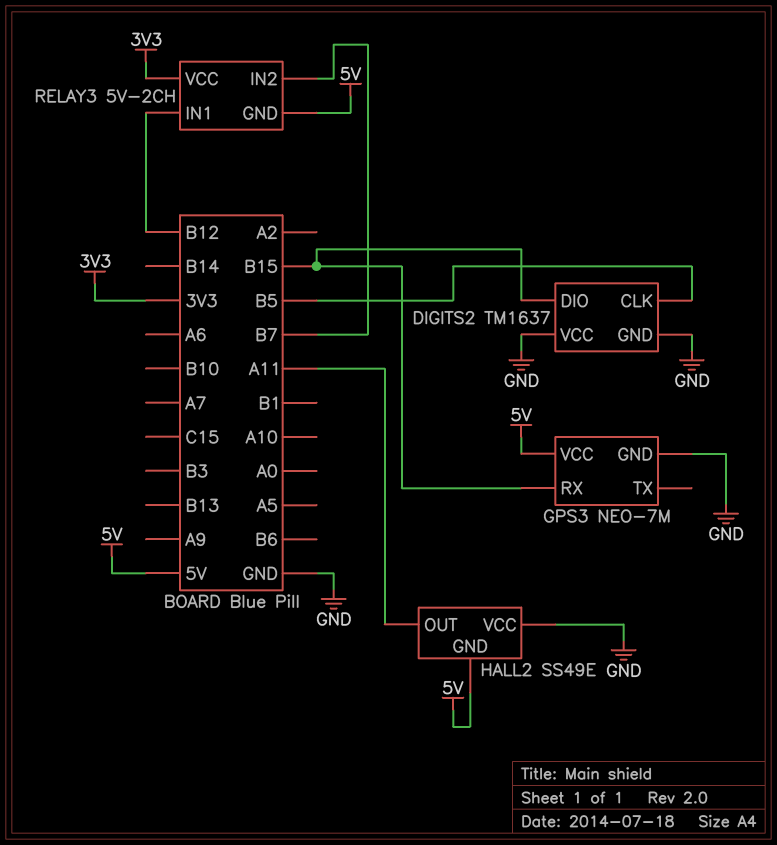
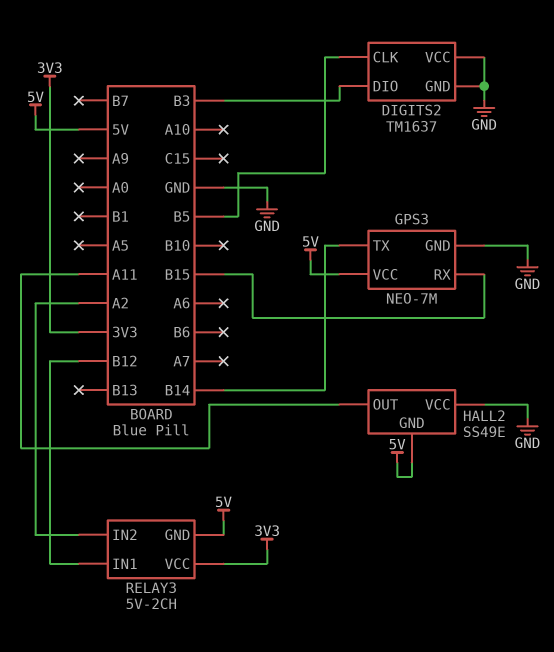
DIGITS2 pin DIO: B15 -> B3
GPS3 pin TX: none -> B14
RELAY3 pin IN2: B7 -> A2

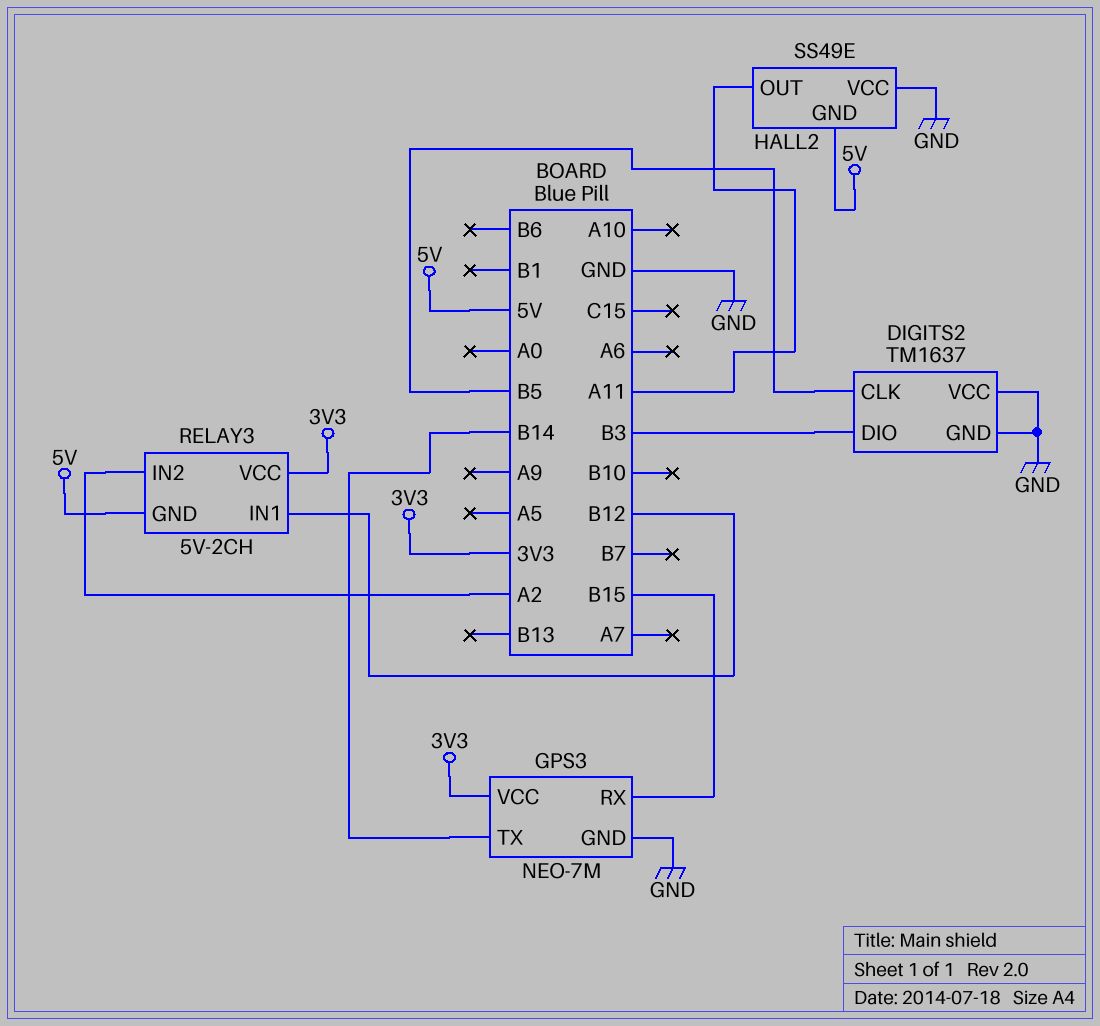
GPS3 pin VCC: 5V -> 3V3

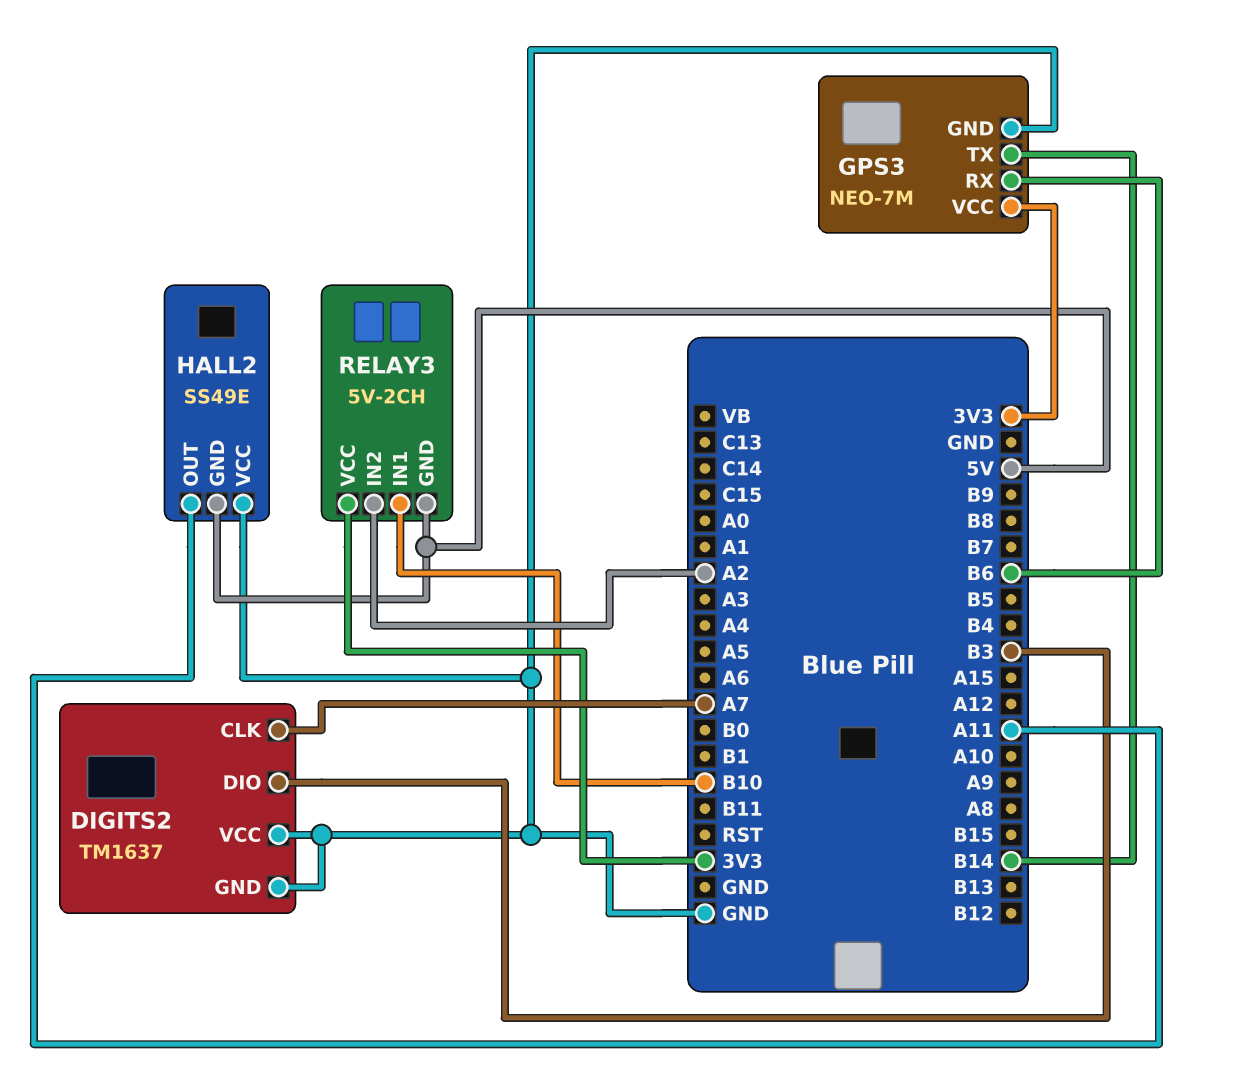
DIGITS2 pin CLK: B5 -> A7
GPS3 pin RX: B15 -> B6
RELAY3 pin IN1: B12 -> B10

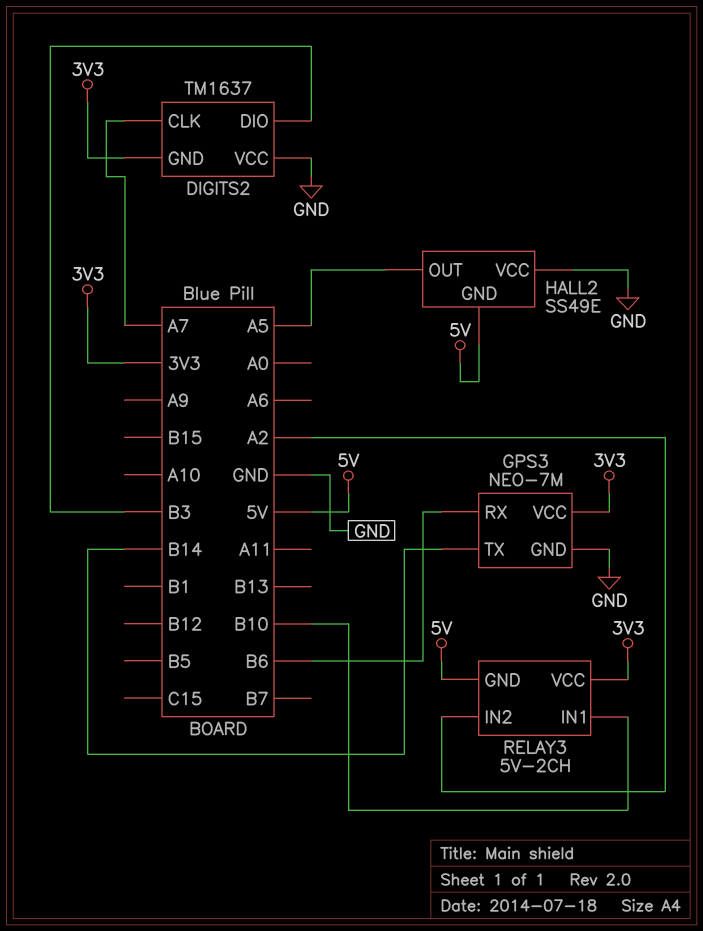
DIGITS2 pin GND: GND -> 3V3
HALL2 pin OUT: A11 -> A5

